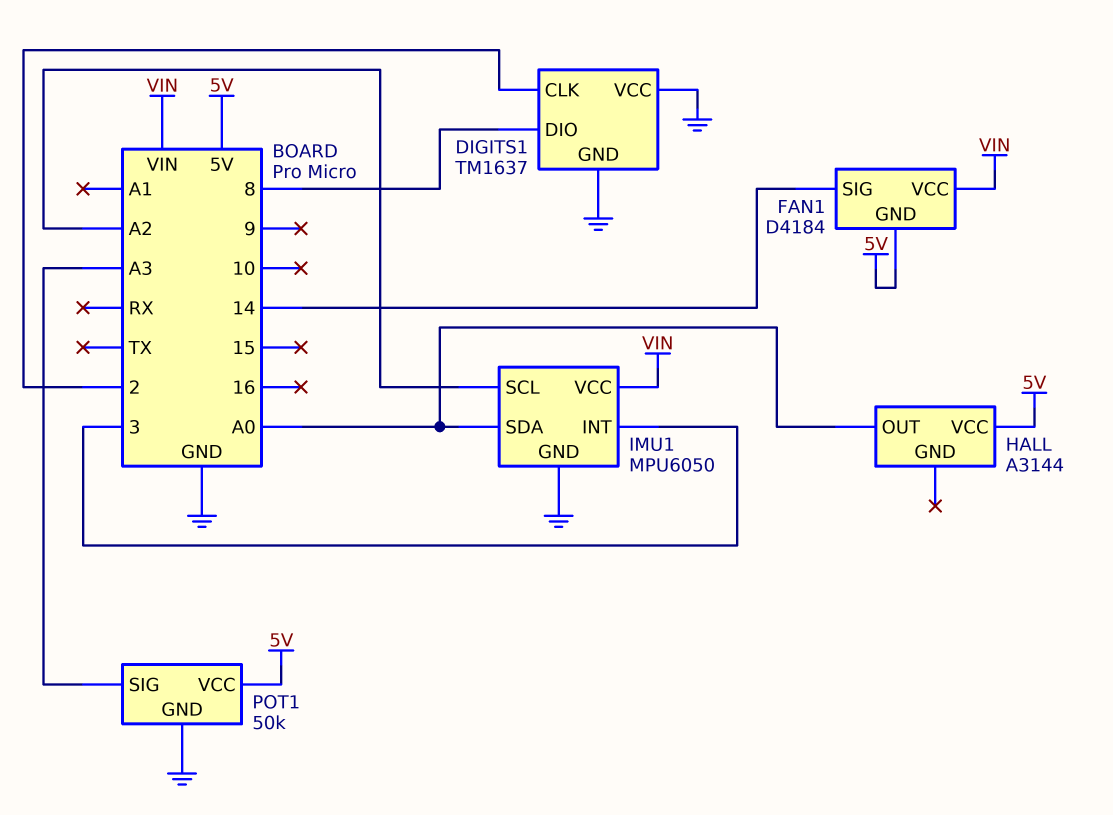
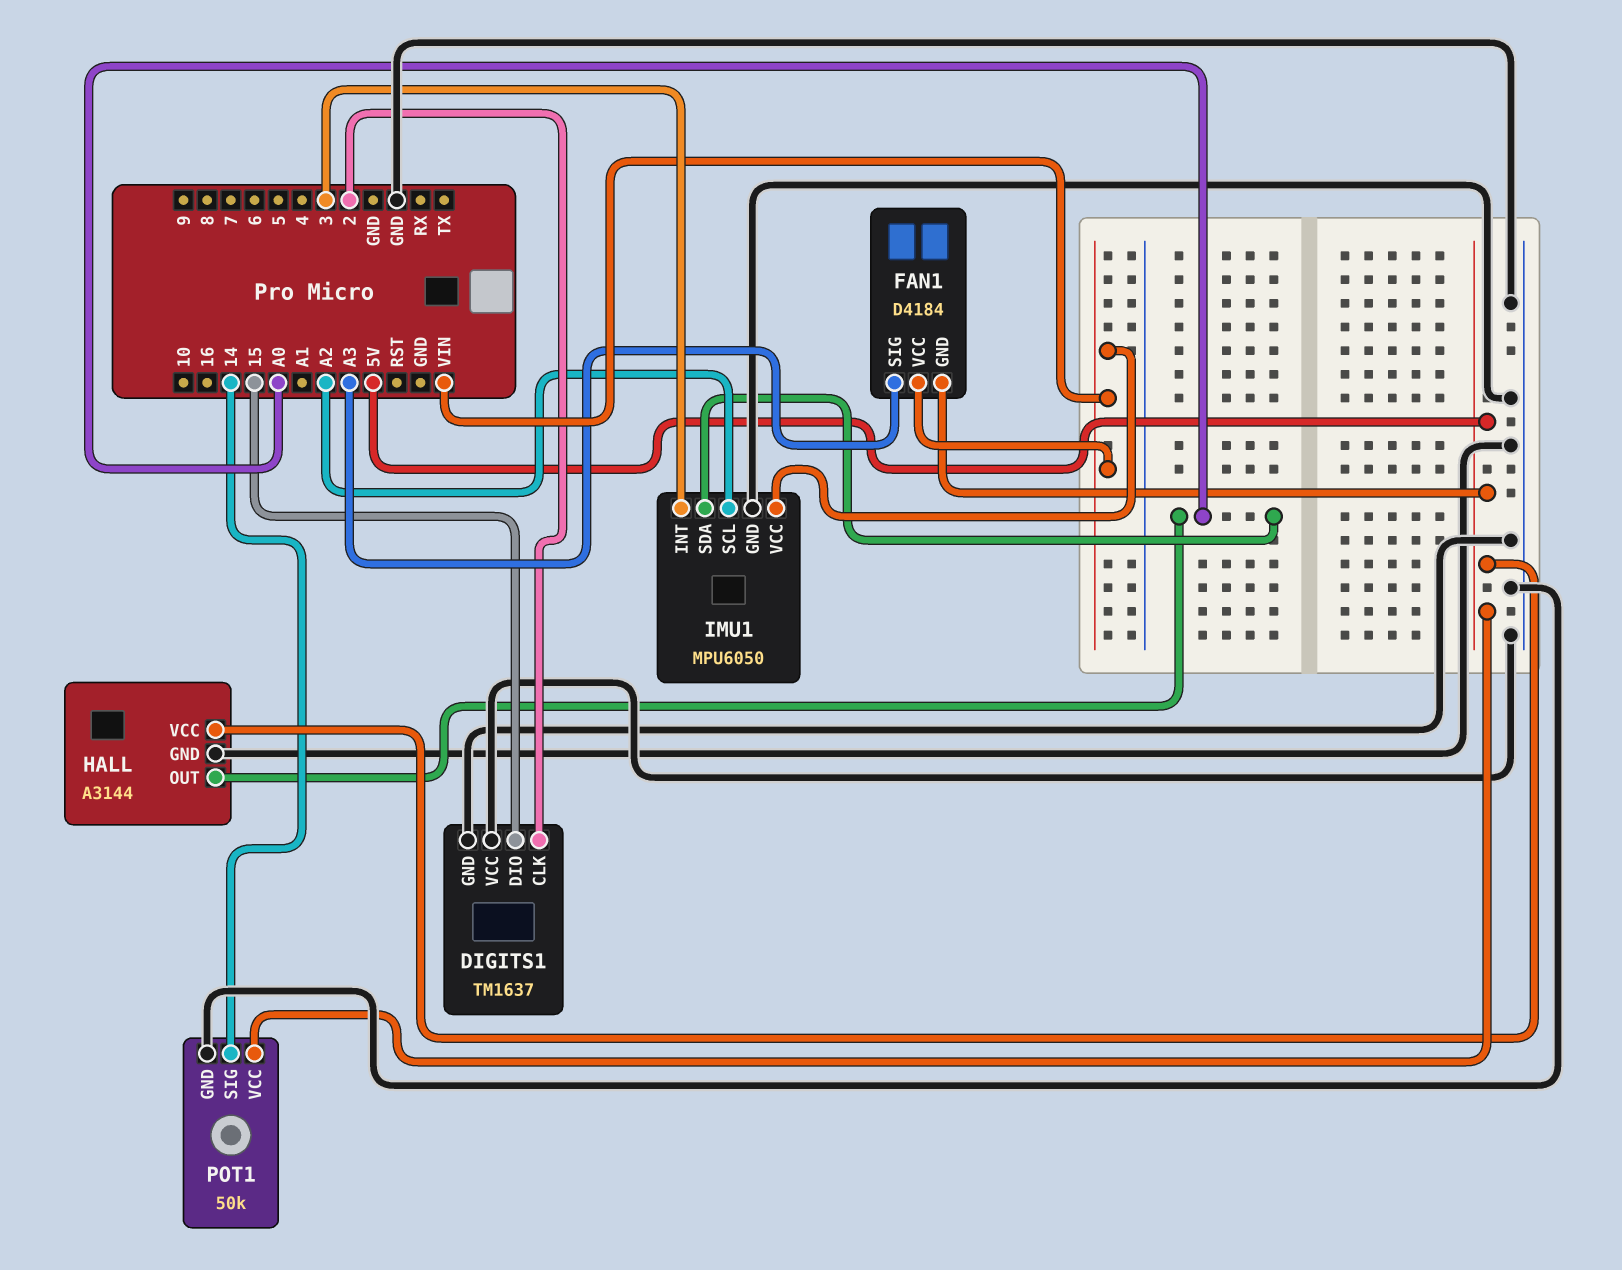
DIGITS1 pin DIO: 8 -> 15
FAN1 pin SIG: 14 -> A3
HALL pin GND: none -> GND
POT1 pin SIG: A3 -> 14

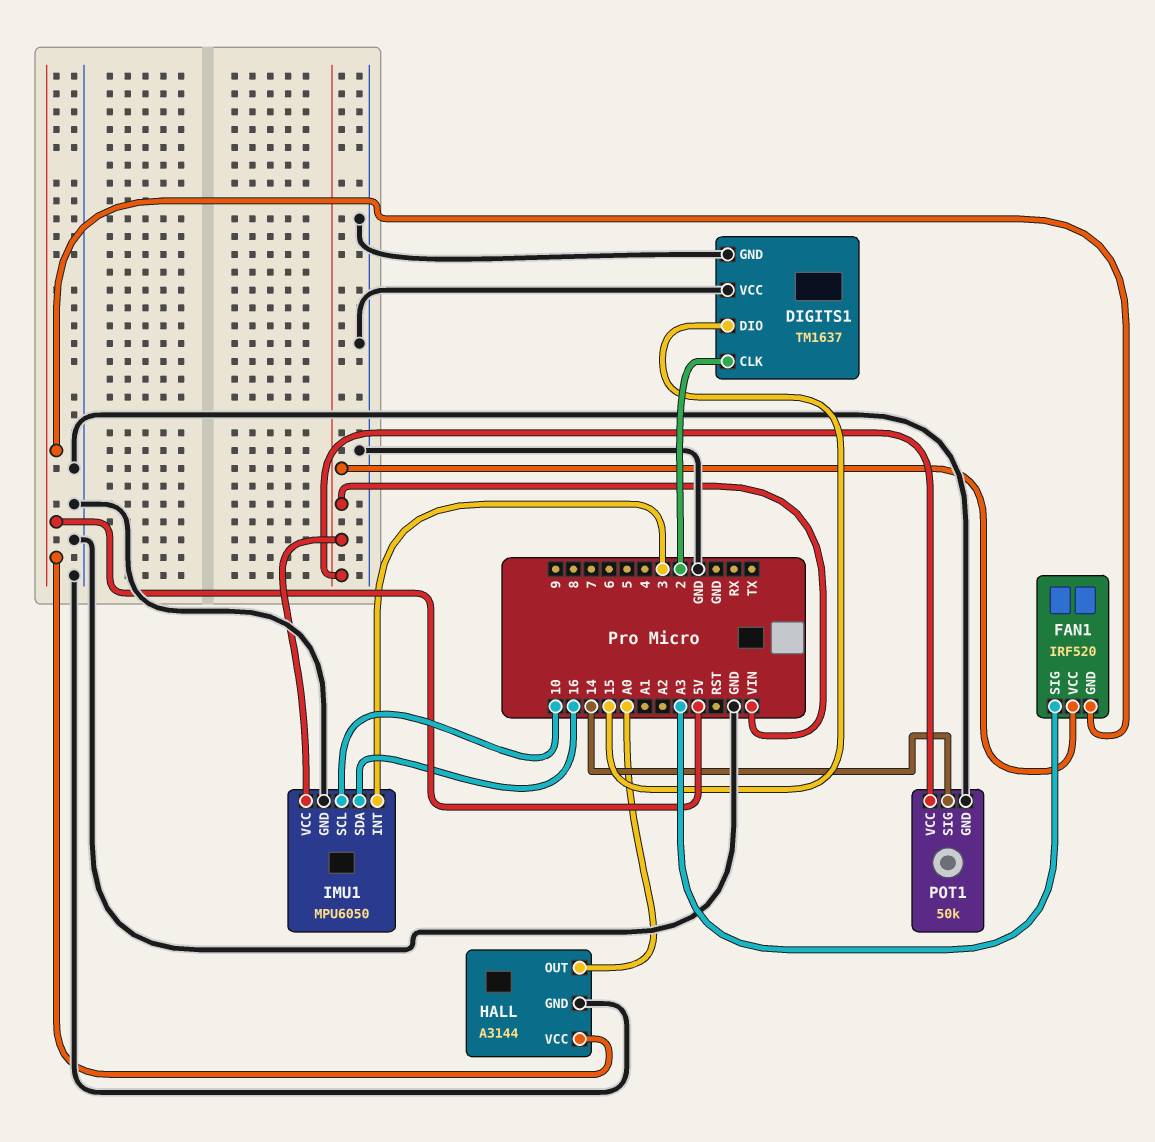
FAN1: D4184 -> IRF520
IMU1 pin SCL: A2 -> 10
IMU1 pin SDA: A0 -> 16
POT1 pin VCC: 5V -> VIN

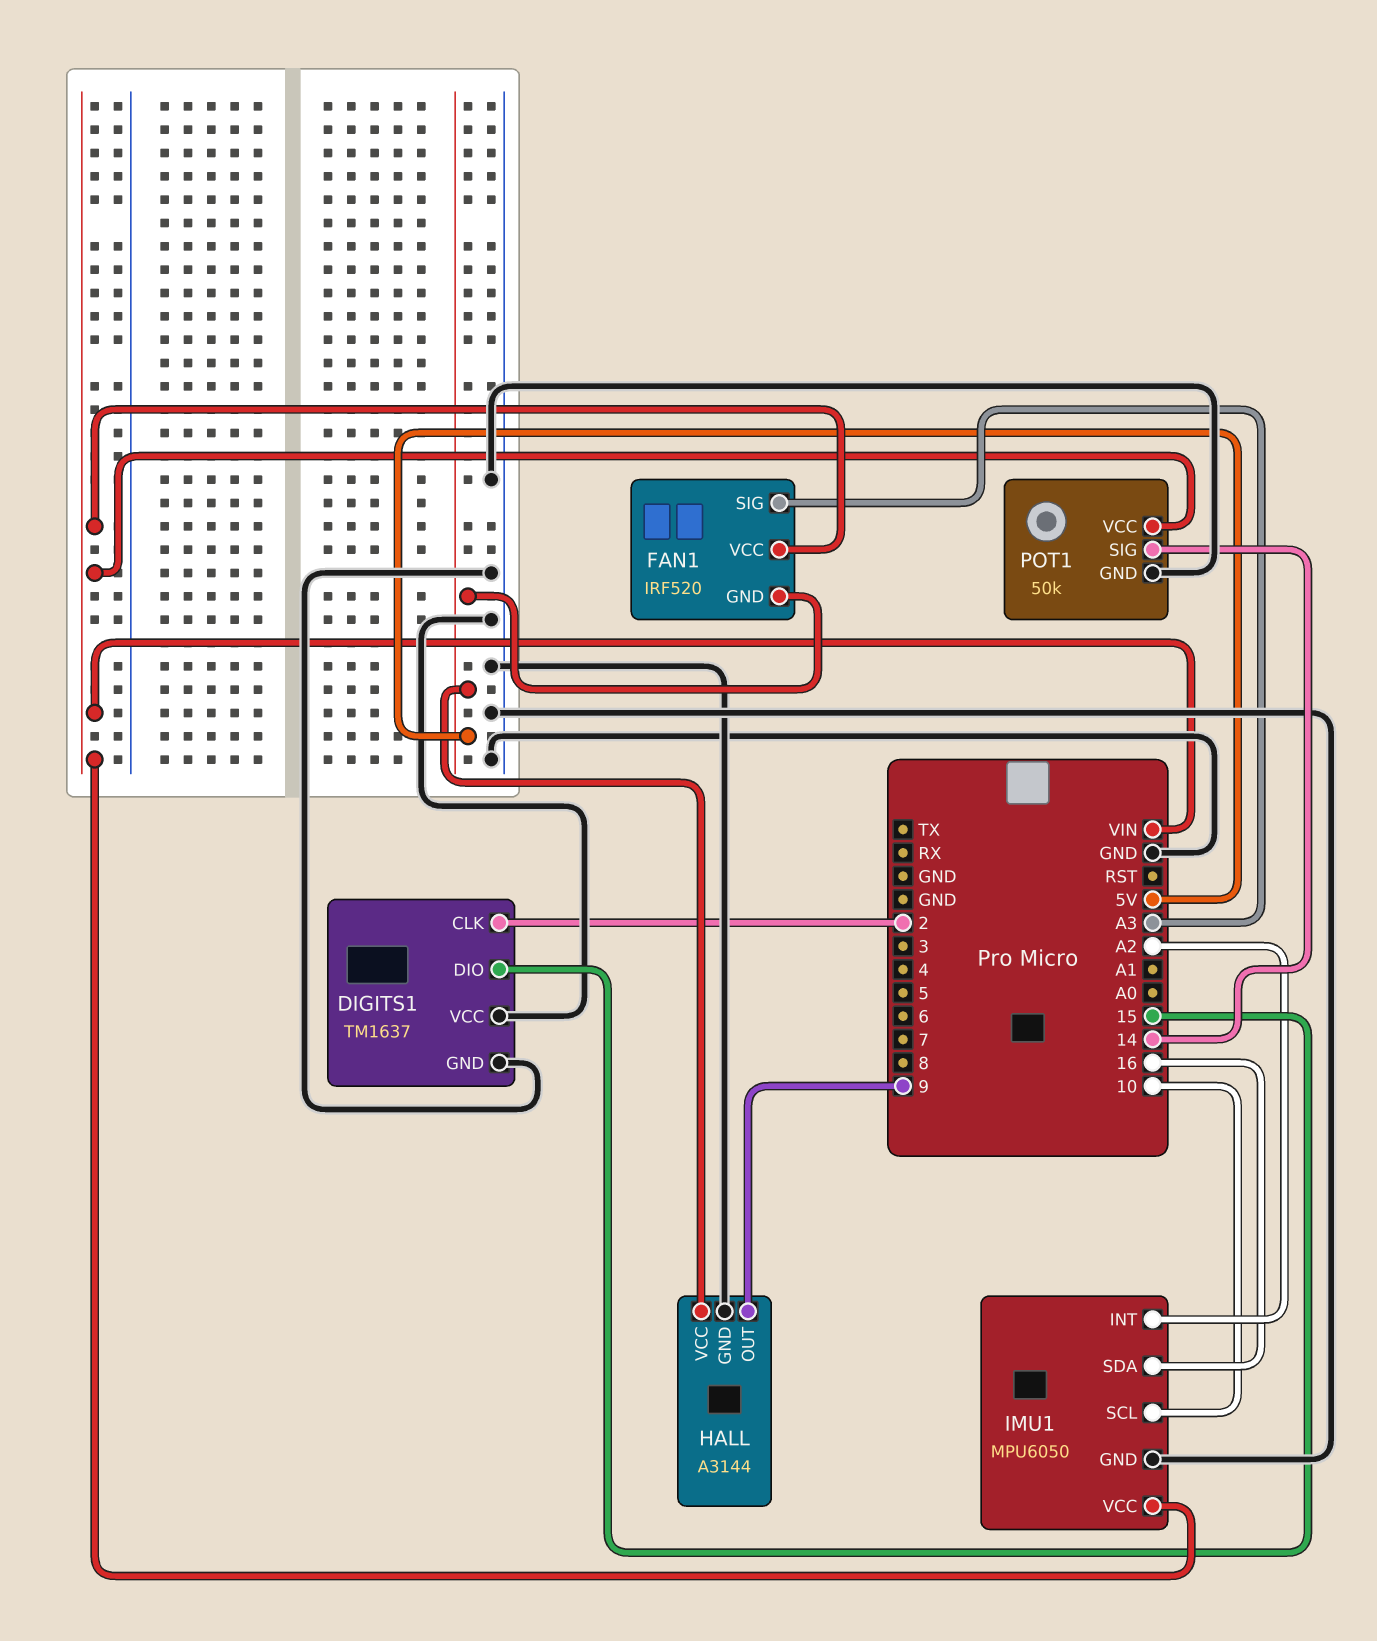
HALL pin OUT: A0 -> 9
IMU1 pin INT: 3 -> A2

